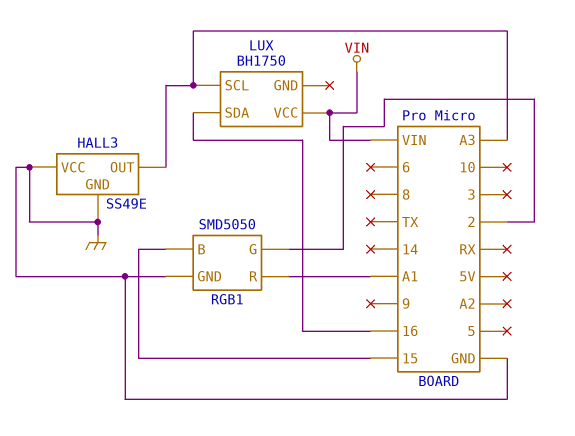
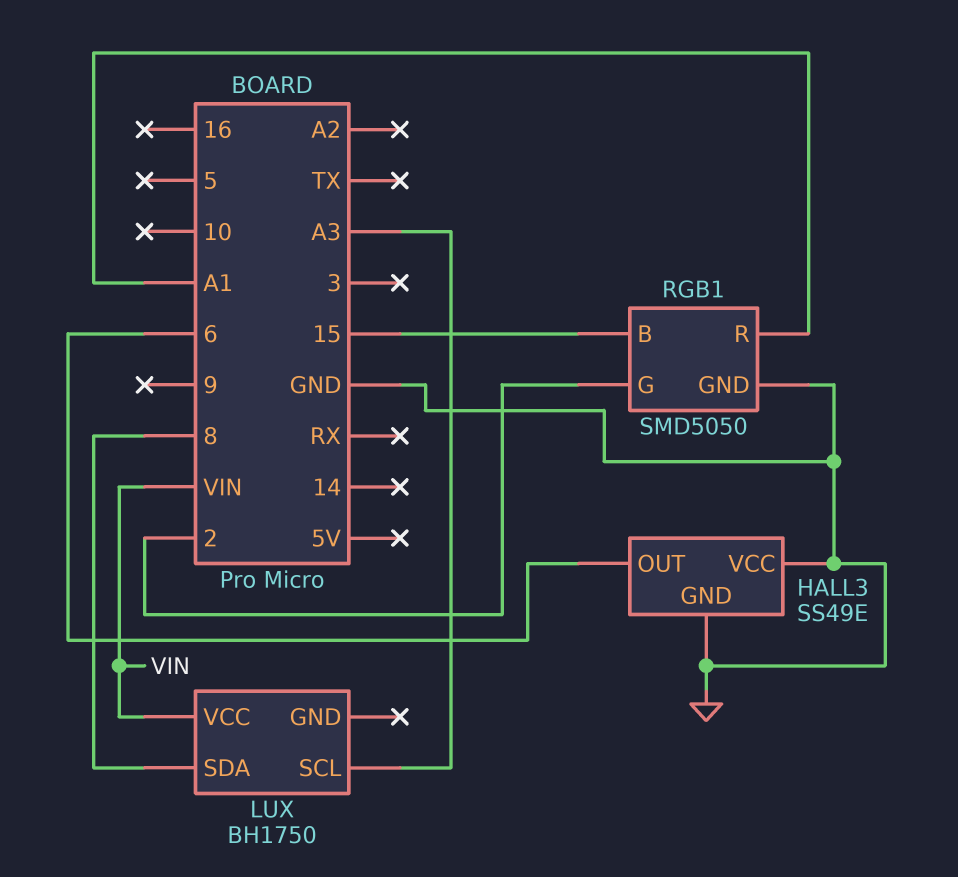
HALL3 pin OUT: A3 -> 6
LUX pin SDA: 16 -> 8

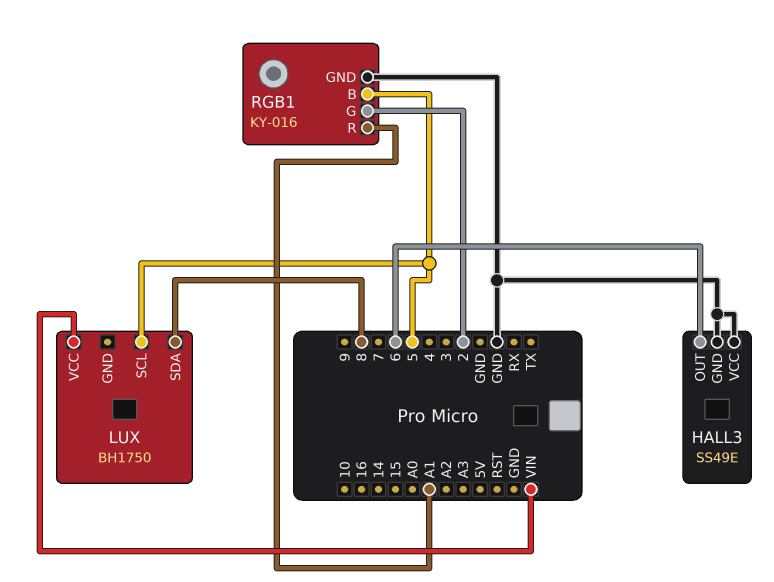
LUX pin SCL: A3 -> 5
RGB1: SMD5050 -> KY-016
RGB1 pin B: 15 -> 5

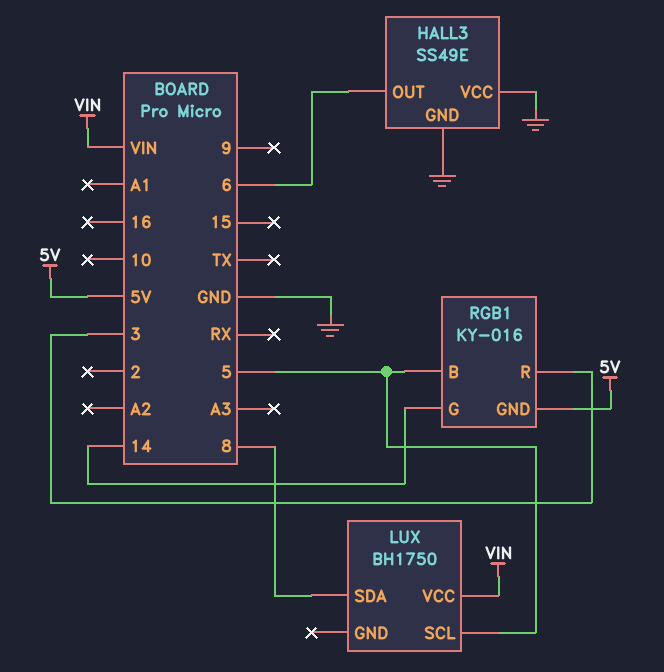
RGB1 pin G: 2 -> 14
RGB1 pin GND: GND -> 5V
RGB1 pin R: A1 -> 3

